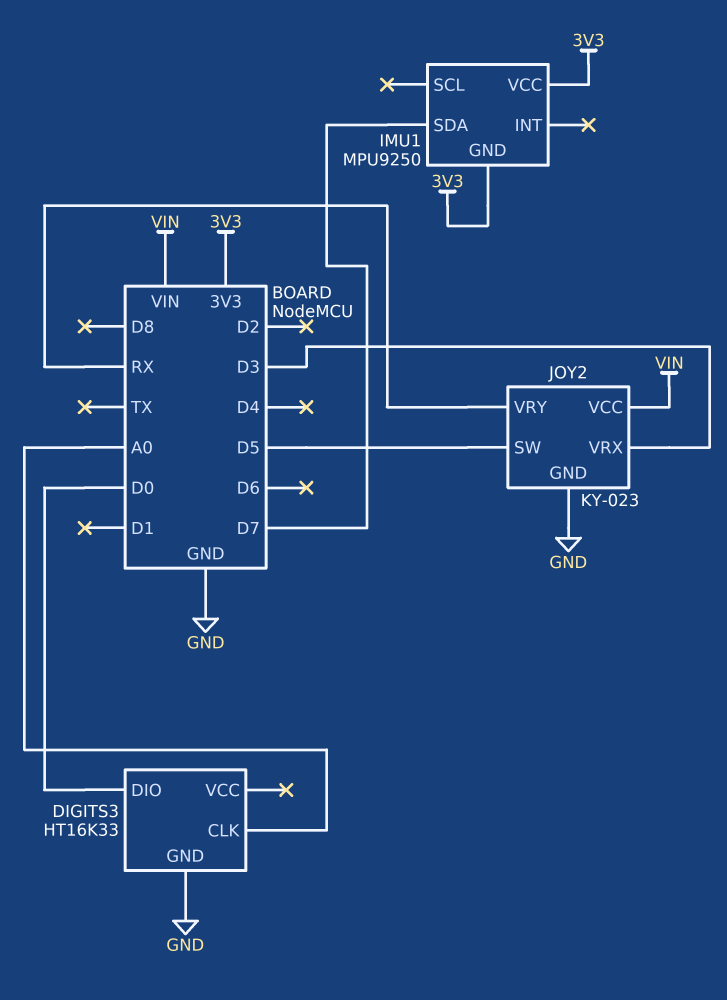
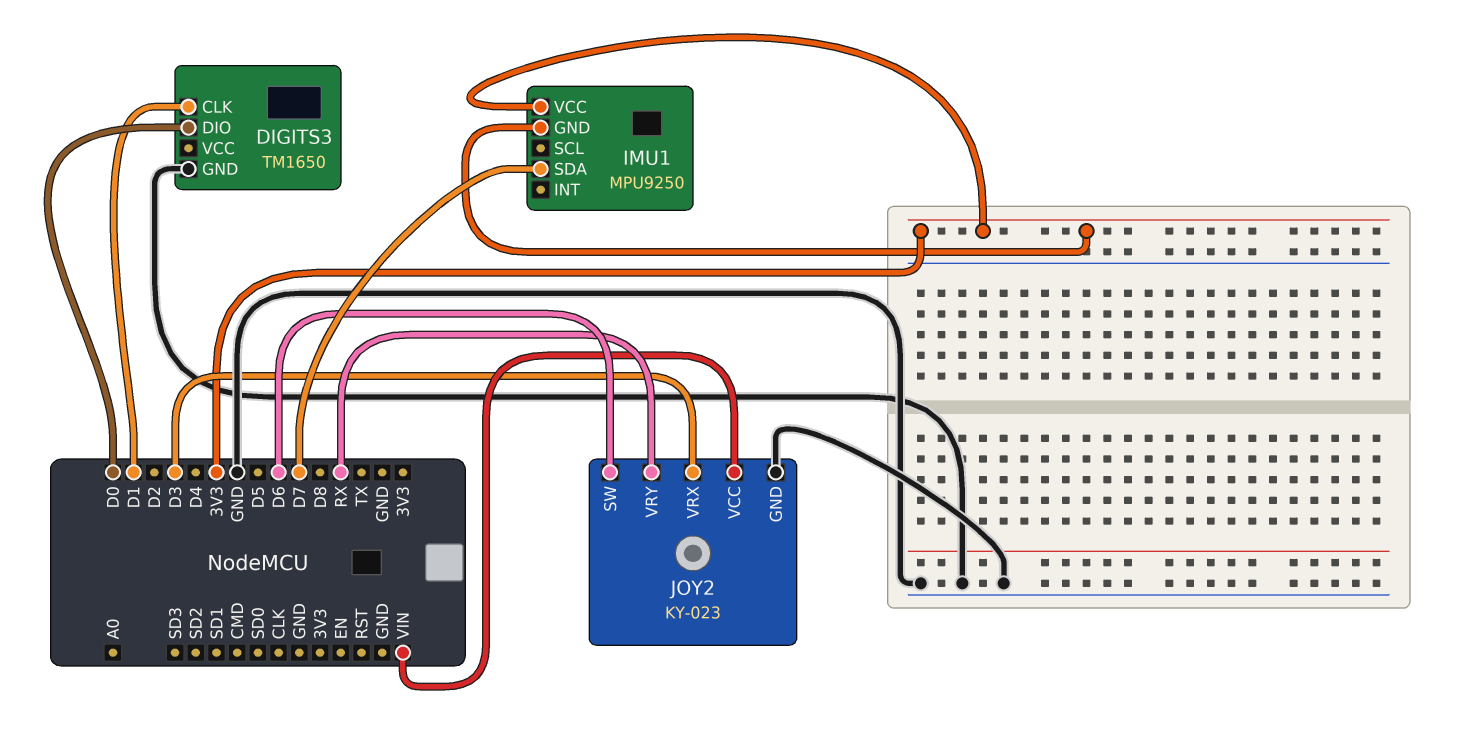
DIGITS3: HT16K33 -> TM1650
DIGITS3 pin CLK: A0 -> D1
JOY2 pin SW: D5 -> D6

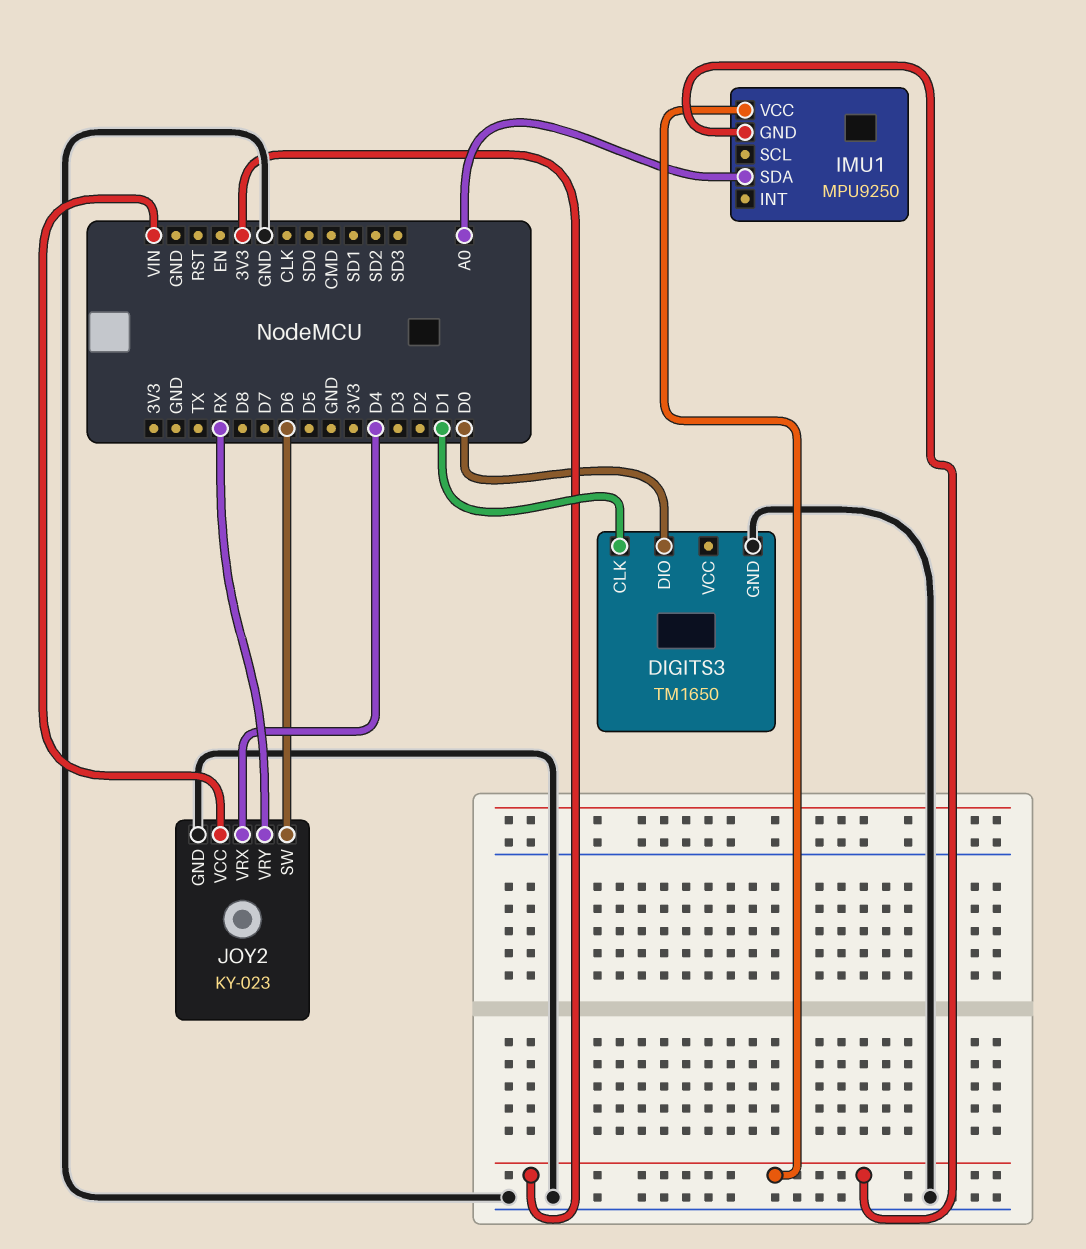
IMU1 pin SDA: D7 -> A0
JOY2 pin VRX: D3 -> D4

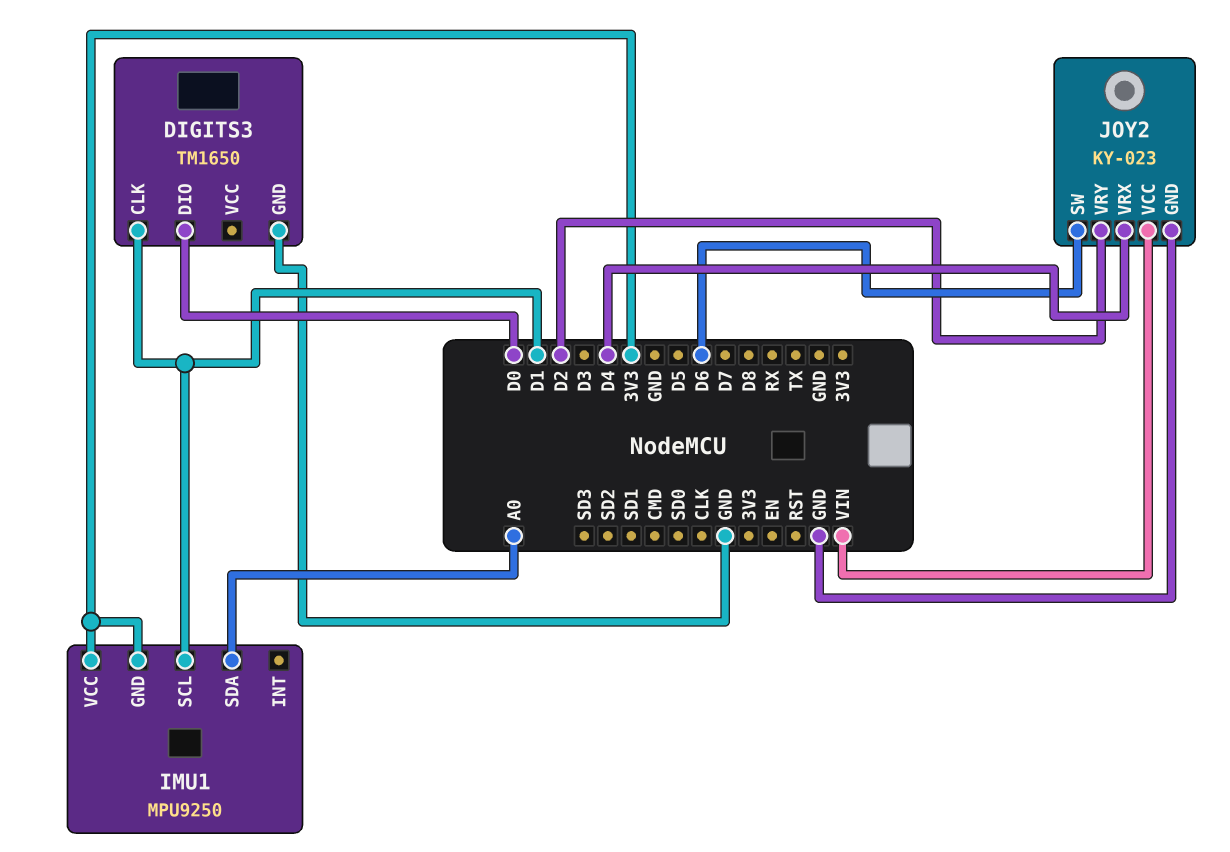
IMU1 pin SCL: none -> D1
JOY2 pin VRY: RX -> D2

